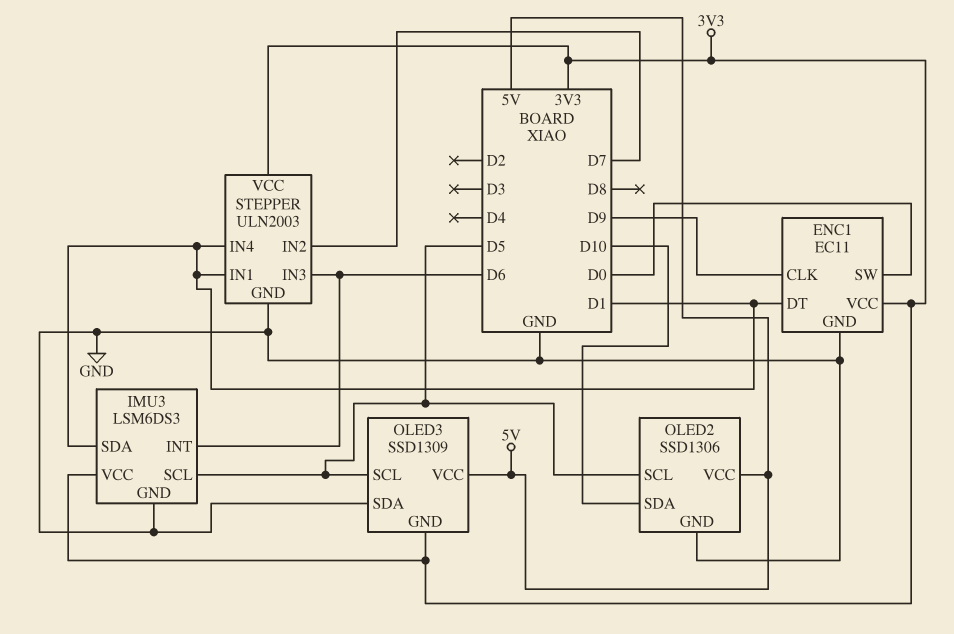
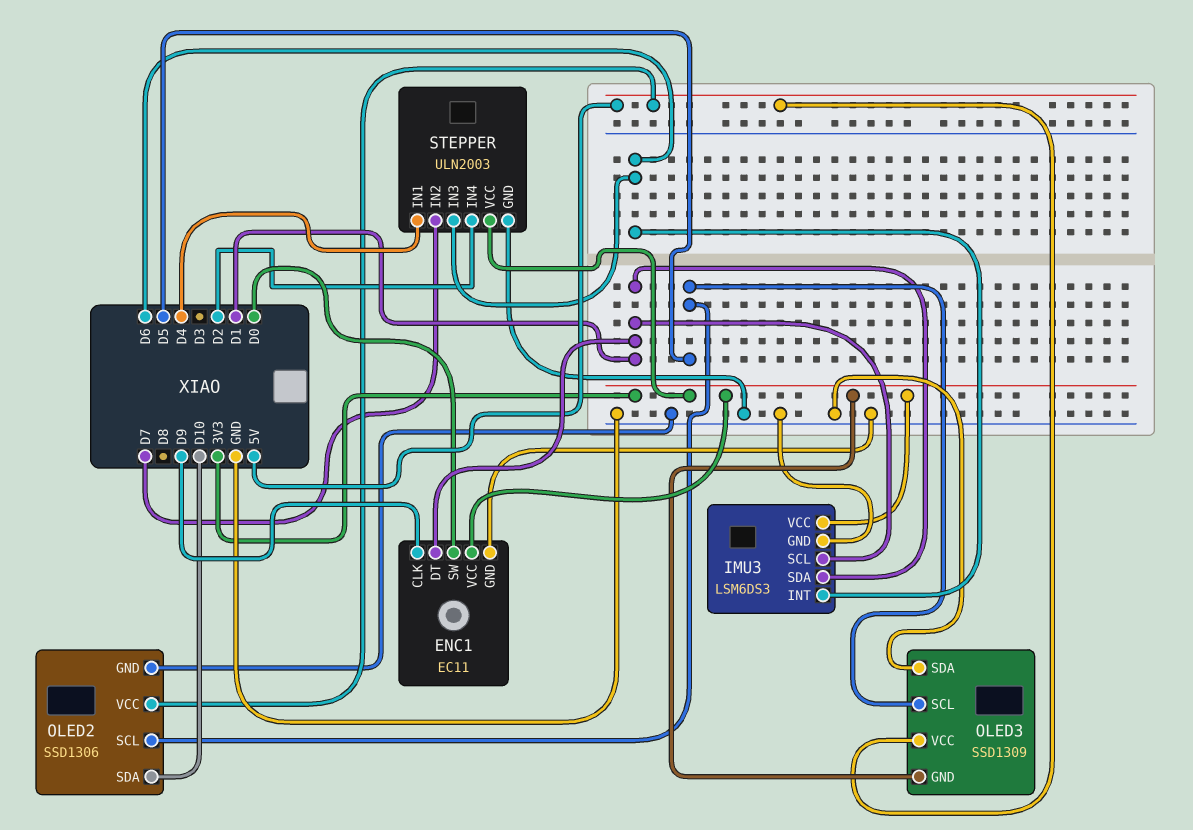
IMU3 pin SCL: D5 -> D1
STEPPER pin IN1: D1 -> D4
STEPPER pin IN4: D1 -> D2

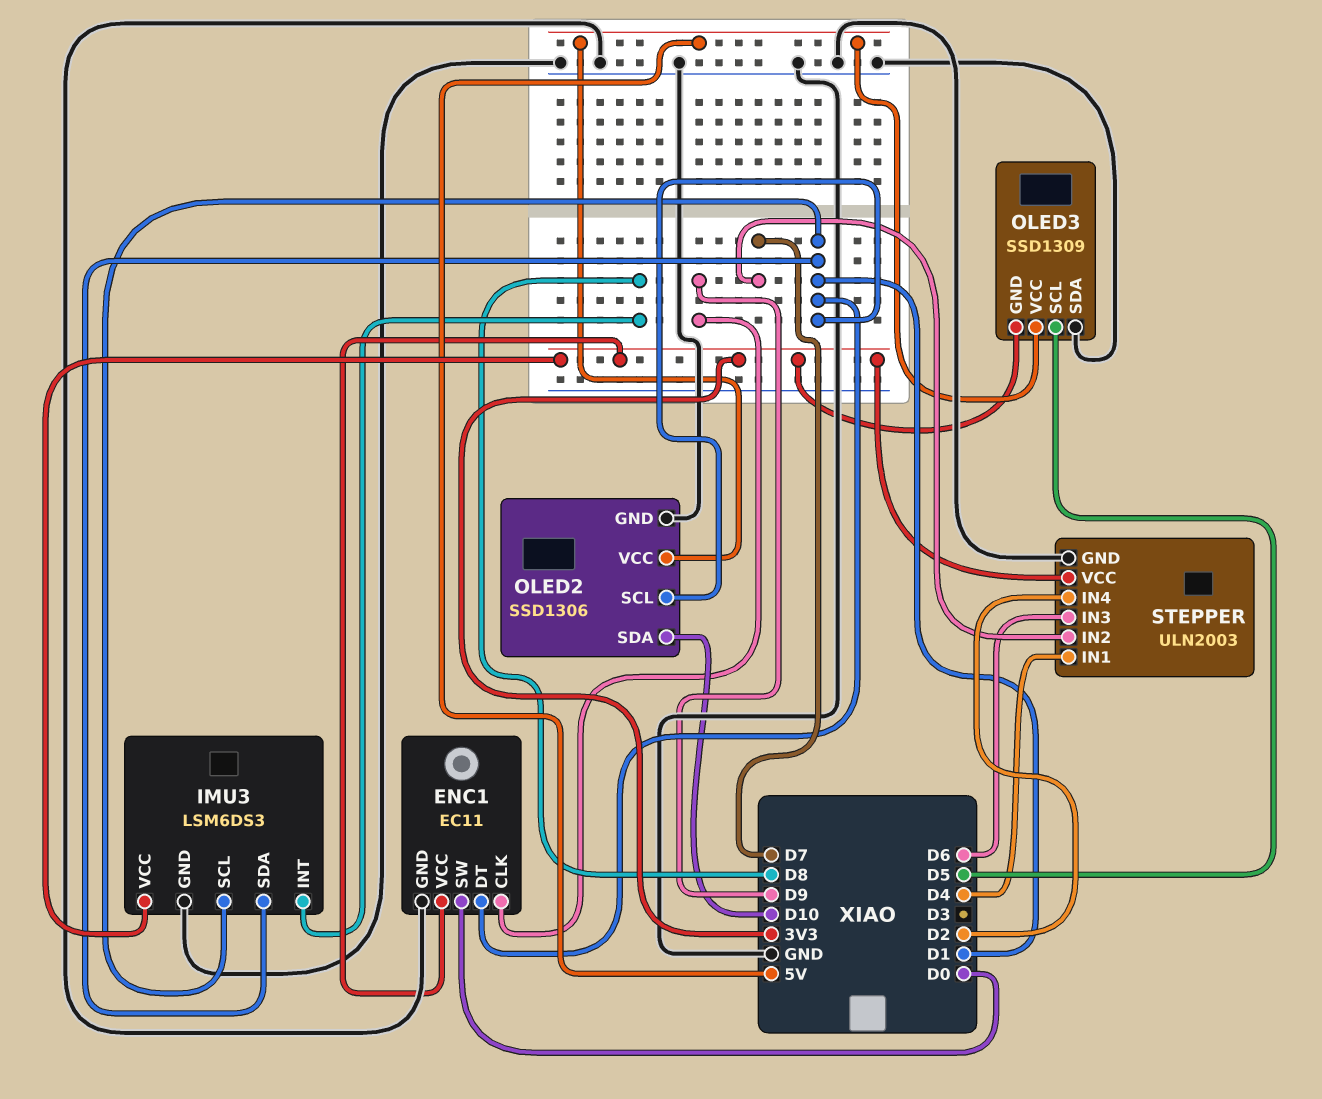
IMU3 pin INT: D6 -> D8
OLED2 pin SCL: D5 -> D1

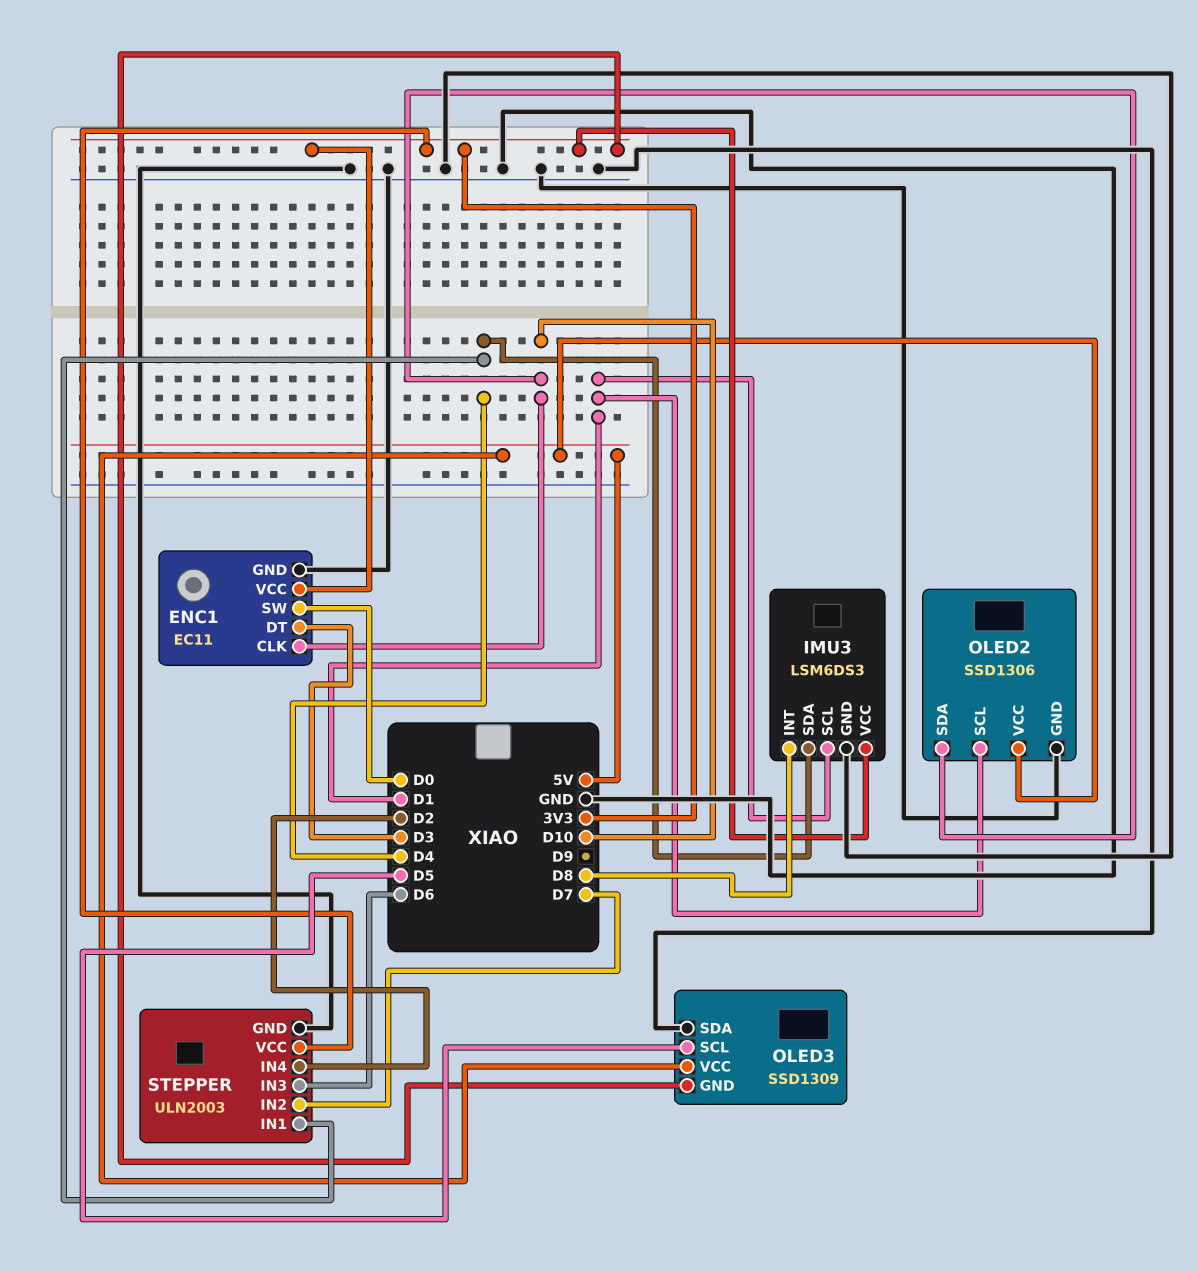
ENC1 pin CLK: D9 -> D10
ENC1 pin DT: D1 -> D3
IMU3 pin SDA: D1 -> D4

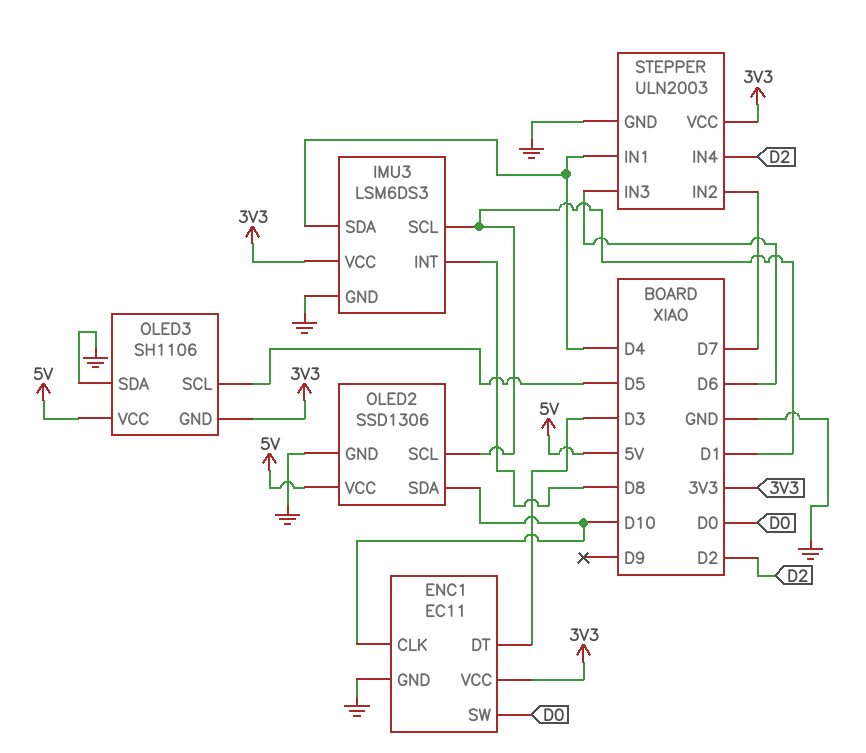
OLED3: SSD1309 -> SH1106

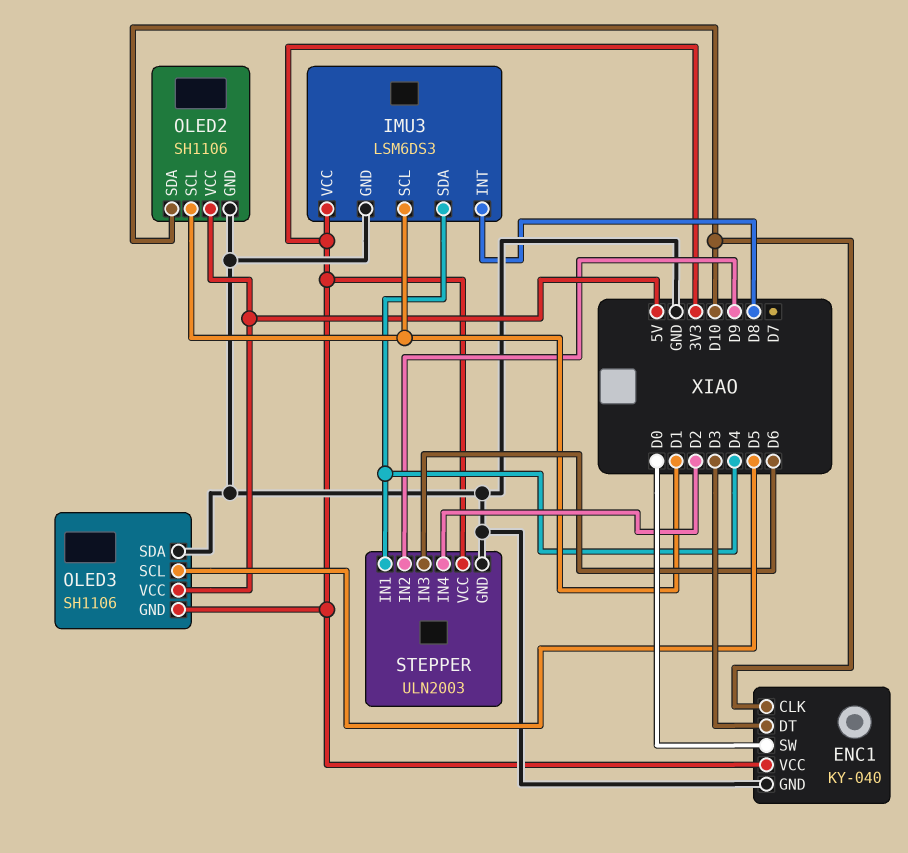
ENC1: EC11 -> KY-040
OLED2: SSD1306 -> SH1106
STEPPER pin IN2: D7 -> D9

